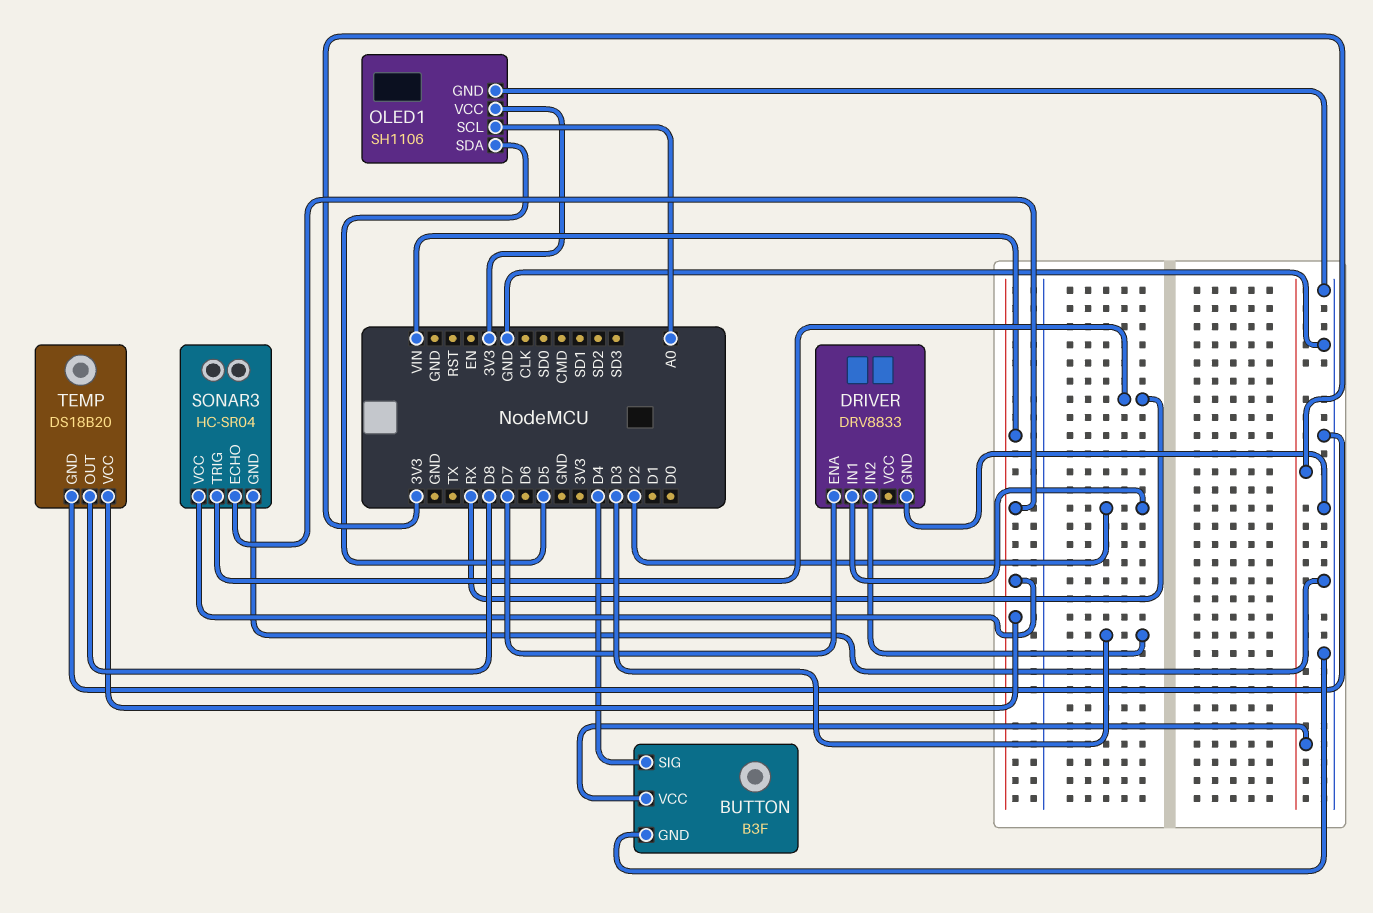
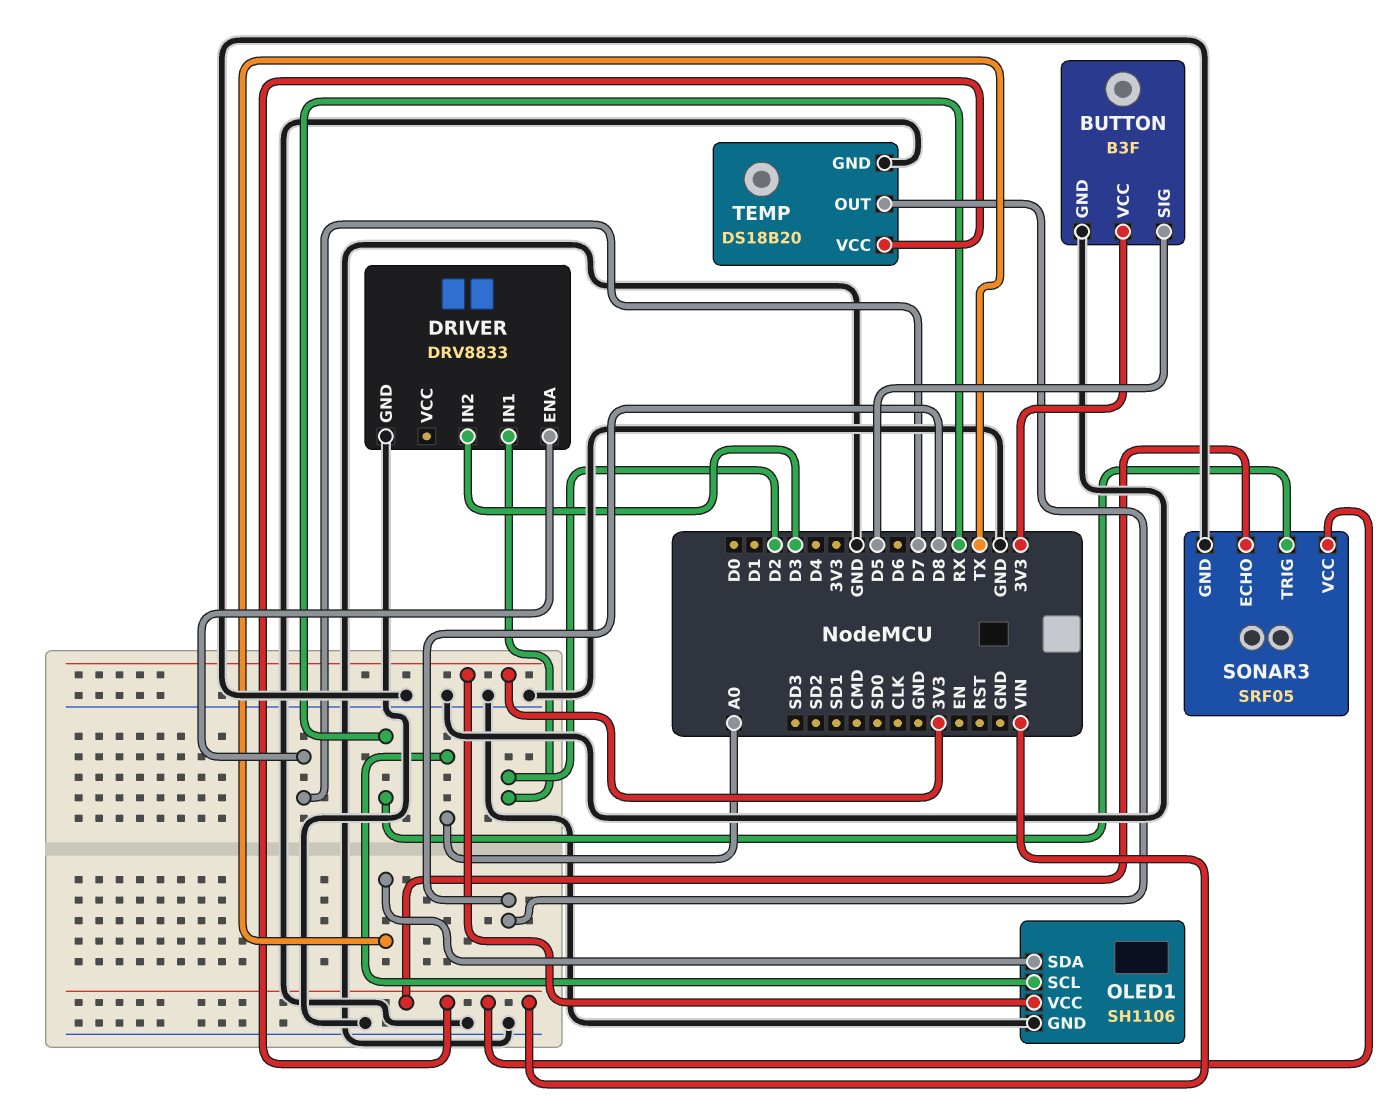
BUTTON pin SIG: D4 -> D5
OLED1 pin SDA: D5 -> TX
SONAR3: HC-SR04 -> SRF05

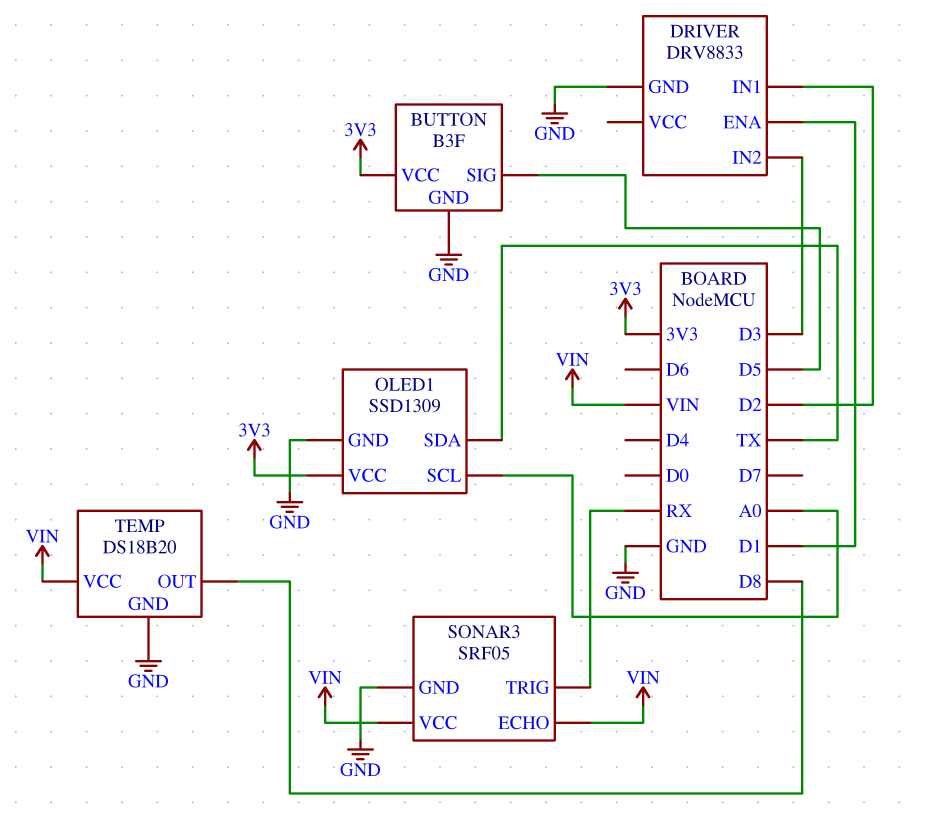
DRIVER pin ENA: D7 -> D1
OLED1: SH1106 -> SSD1309

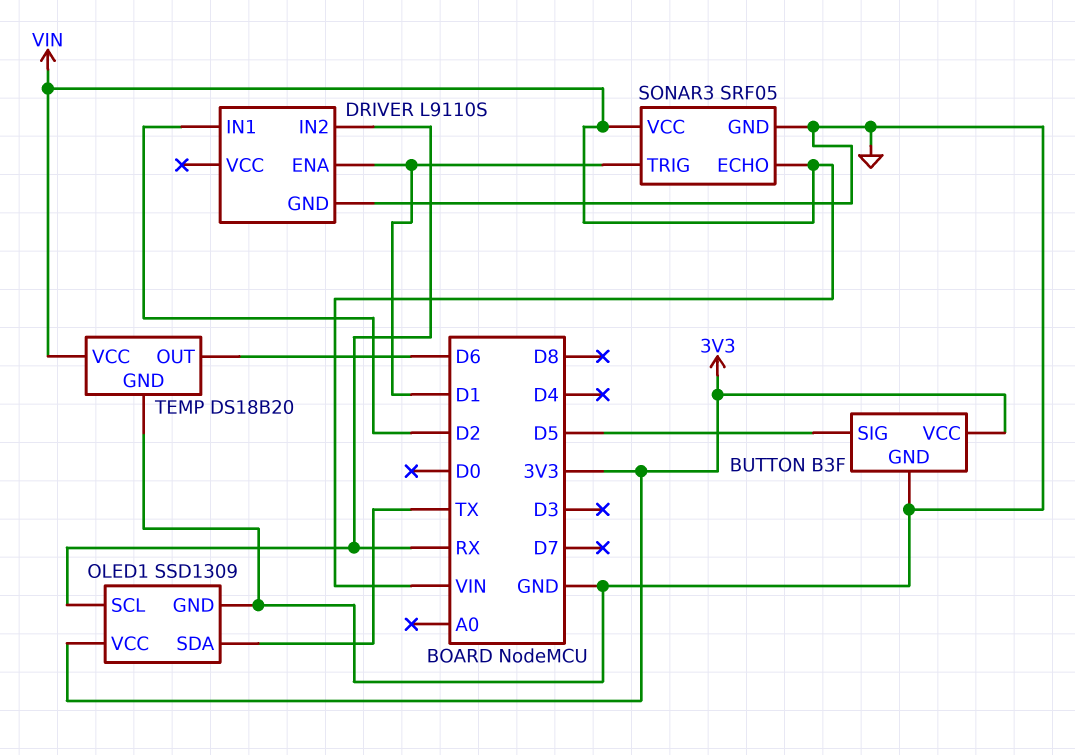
DRIVER: DRV8833 -> L9110S
DRIVER pin IN2: D3 -> RX
OLED1 pin SCL: A0 -> RX
SONAR3 pin TRIG: RX -> D1
TEMP pin OUT: D8 -> D6

